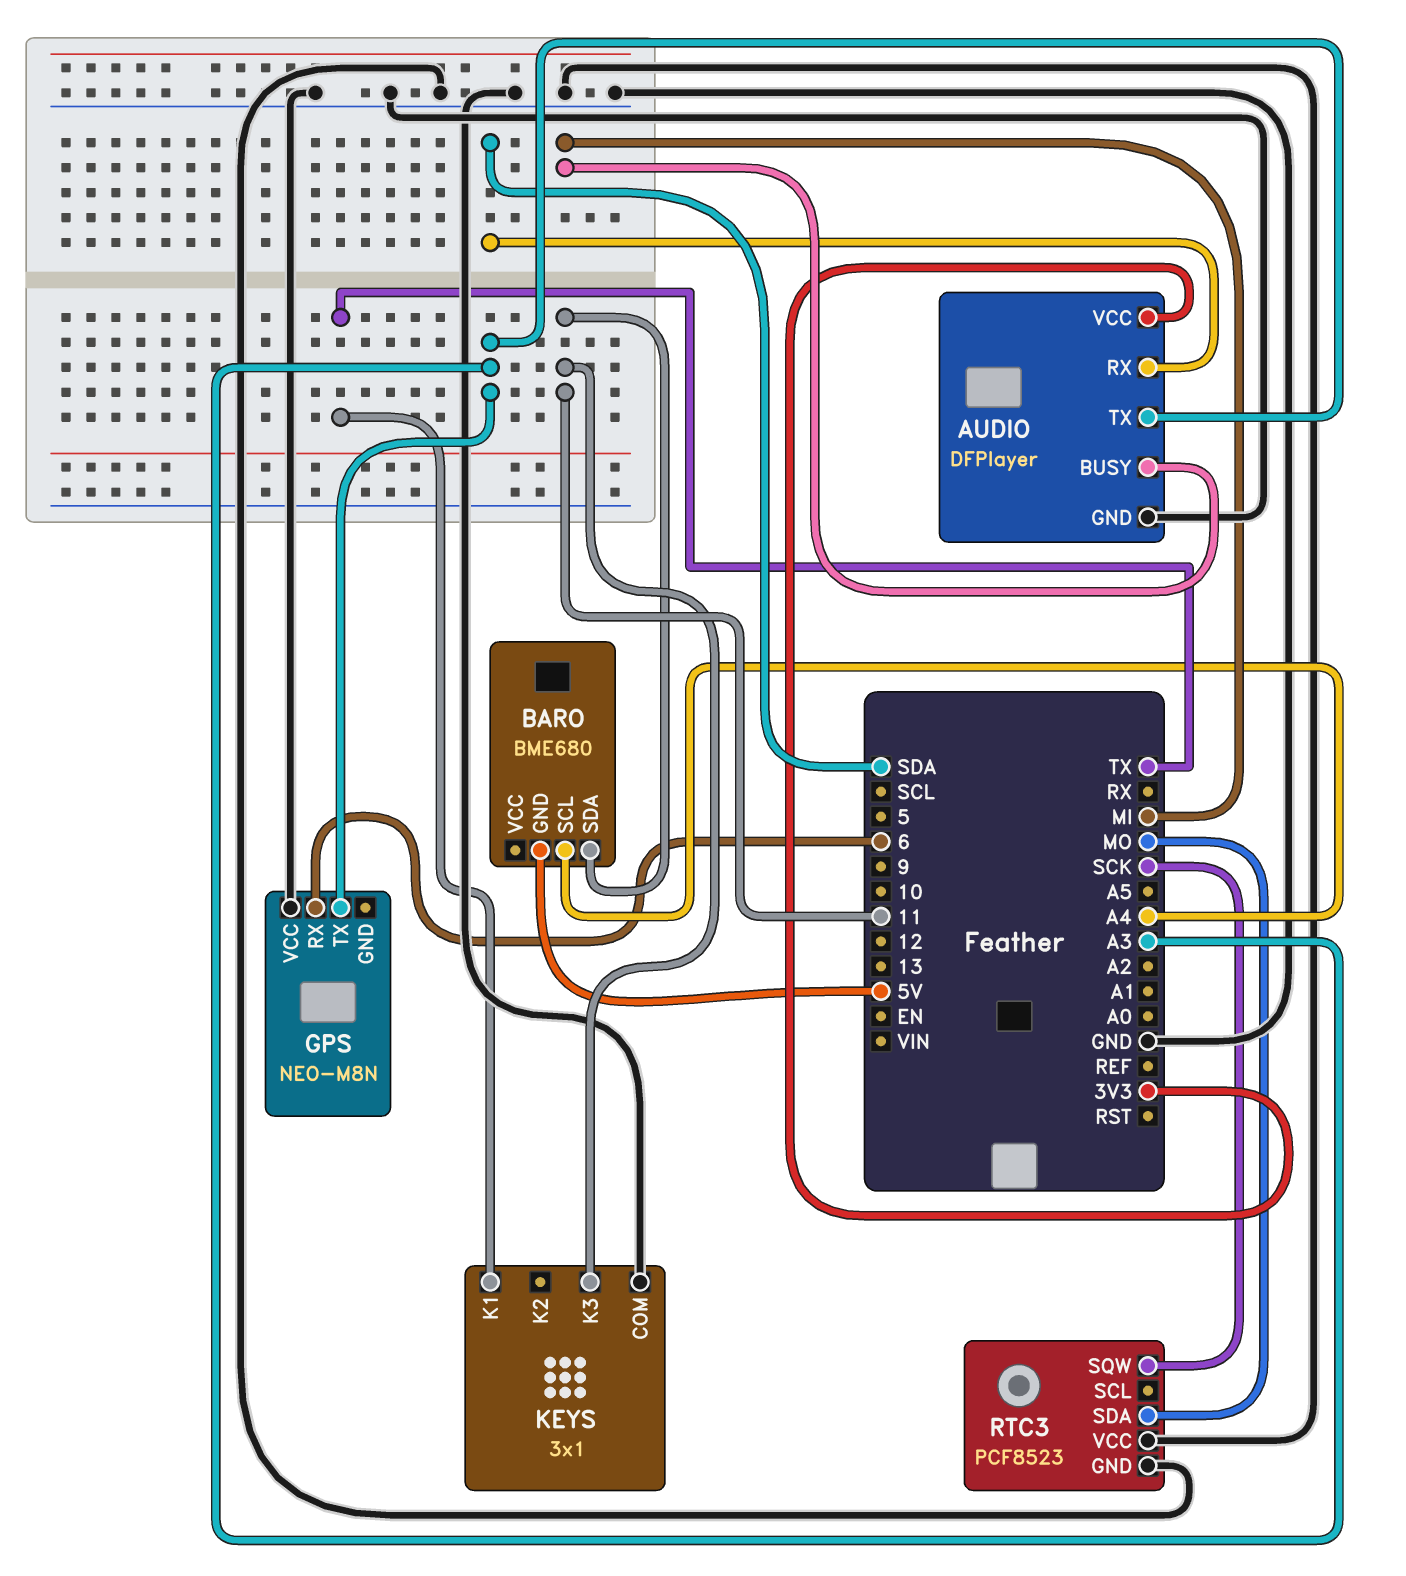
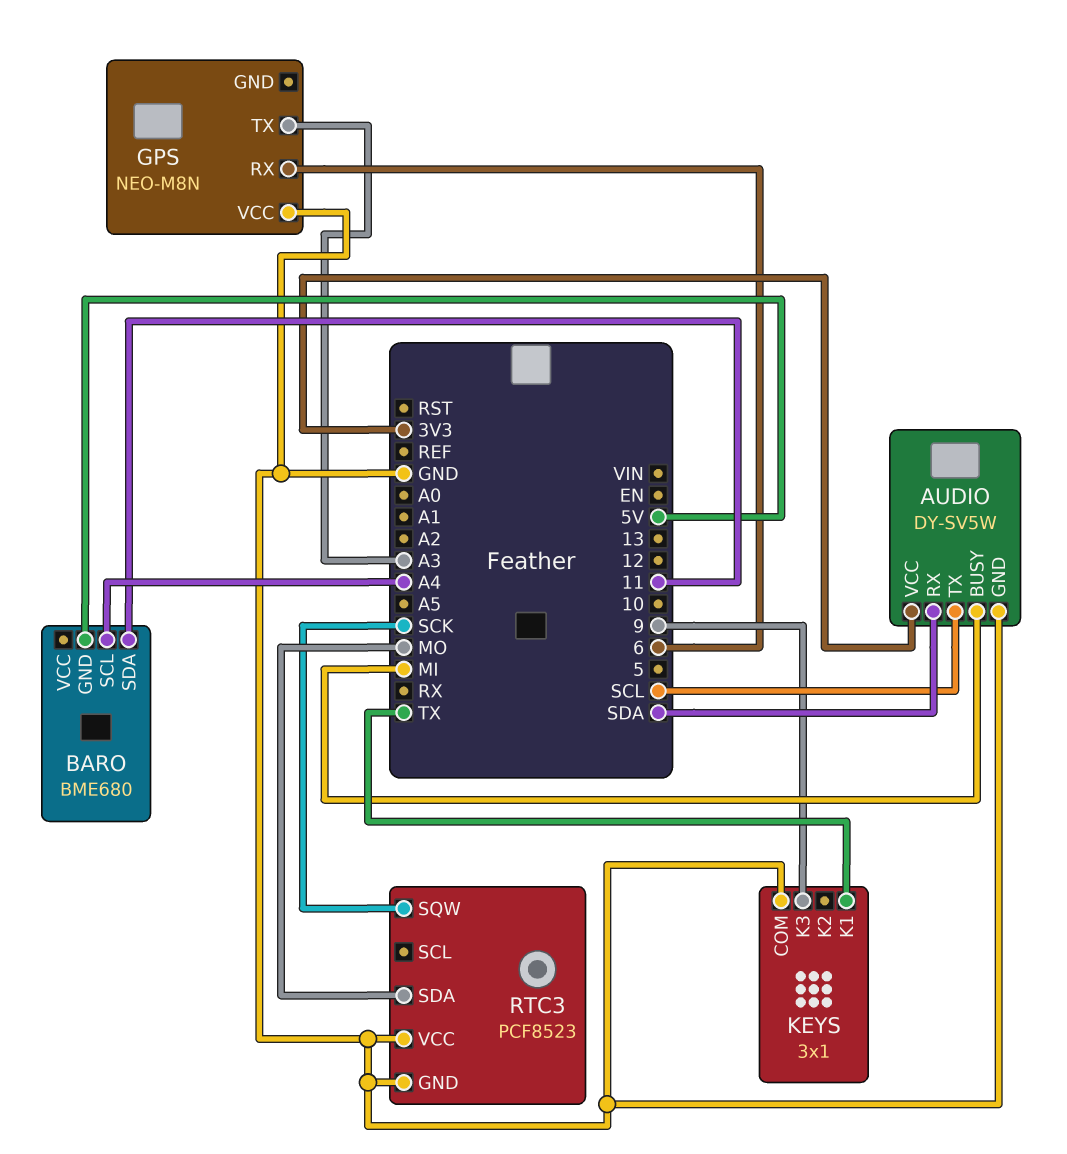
AUDIO: DFPlayer -> DY-SV5W
AUDIO pin TX: A3 -> SCL
KEYS pin K3: 11 -> 9

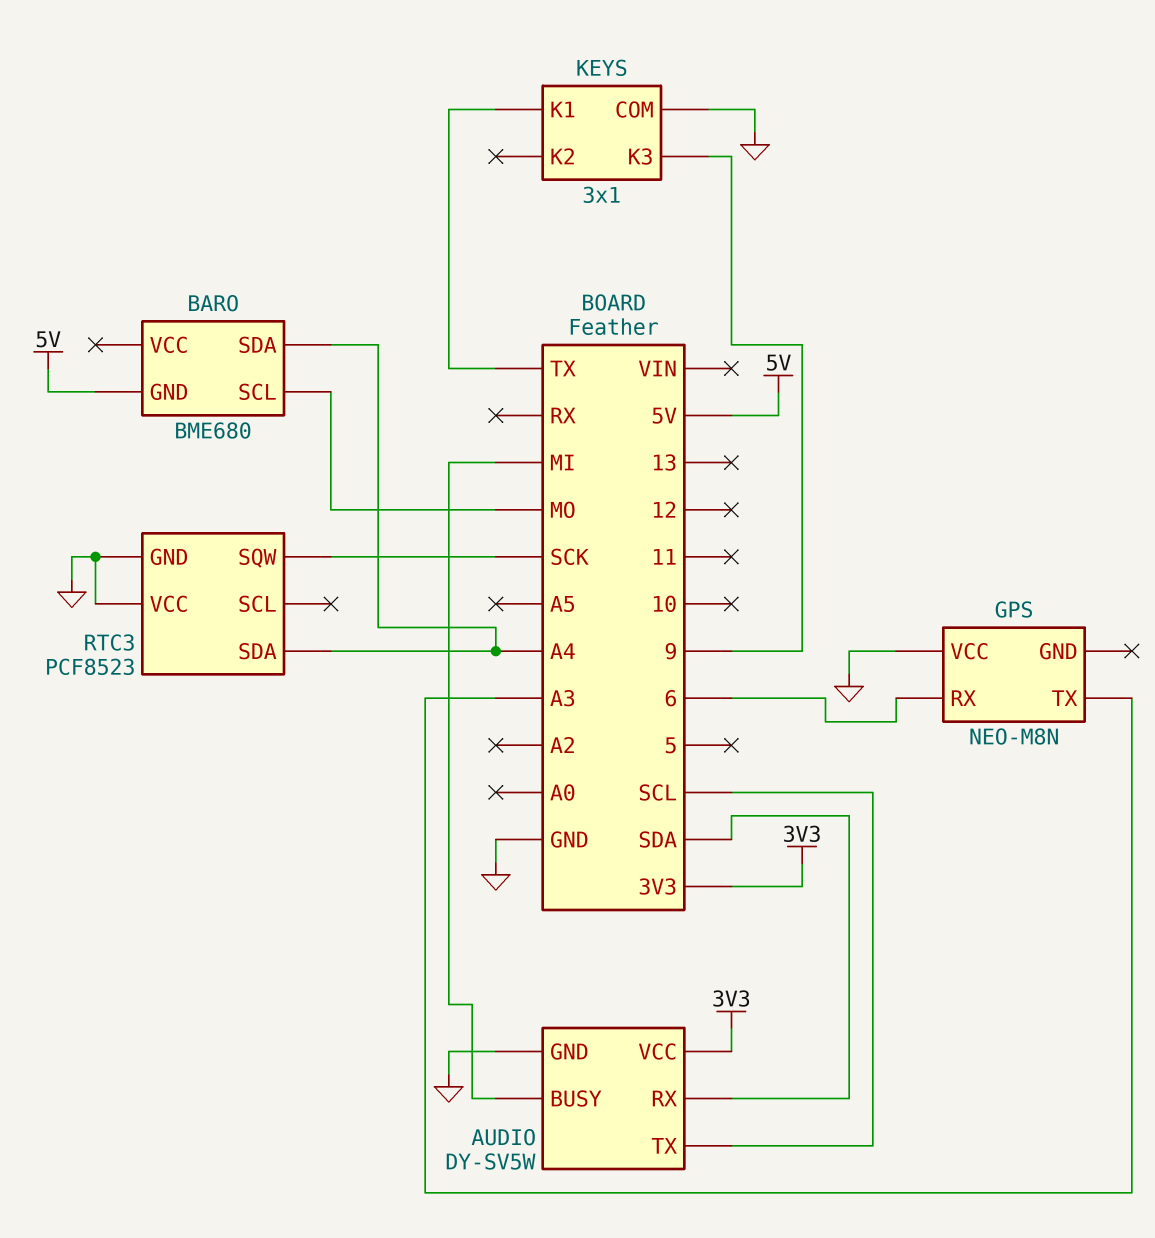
BARO pin SCL: A4 -> MO
BARO pin SDA: 11 -> A4
RTC3 pin SDA: MO -> A4

